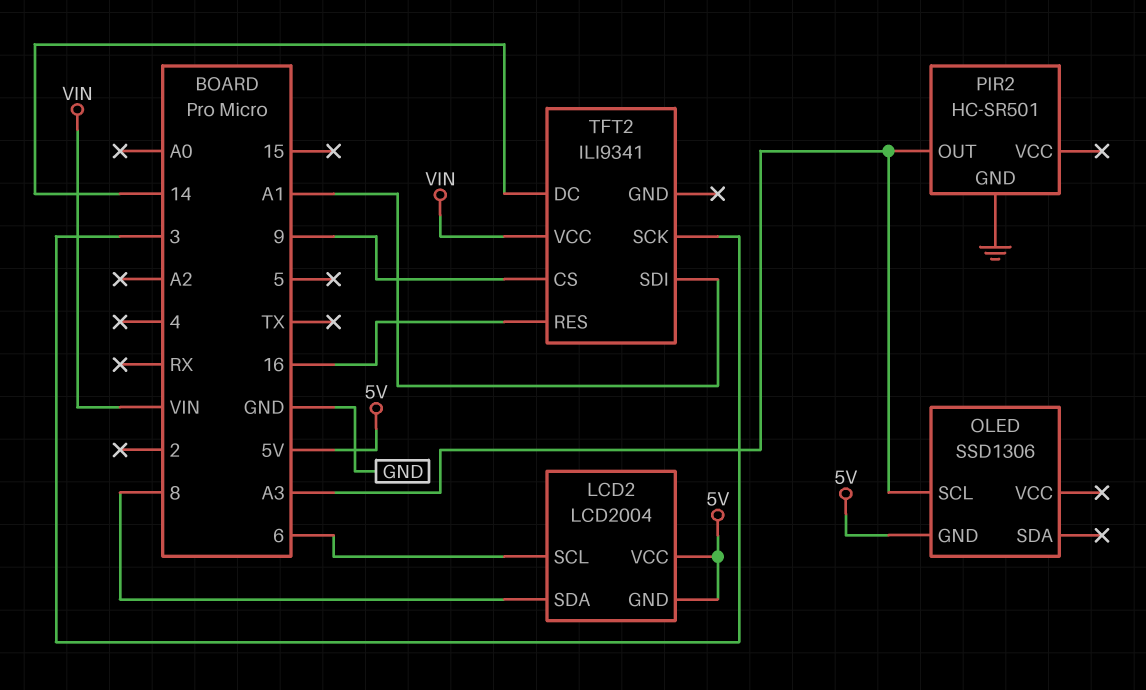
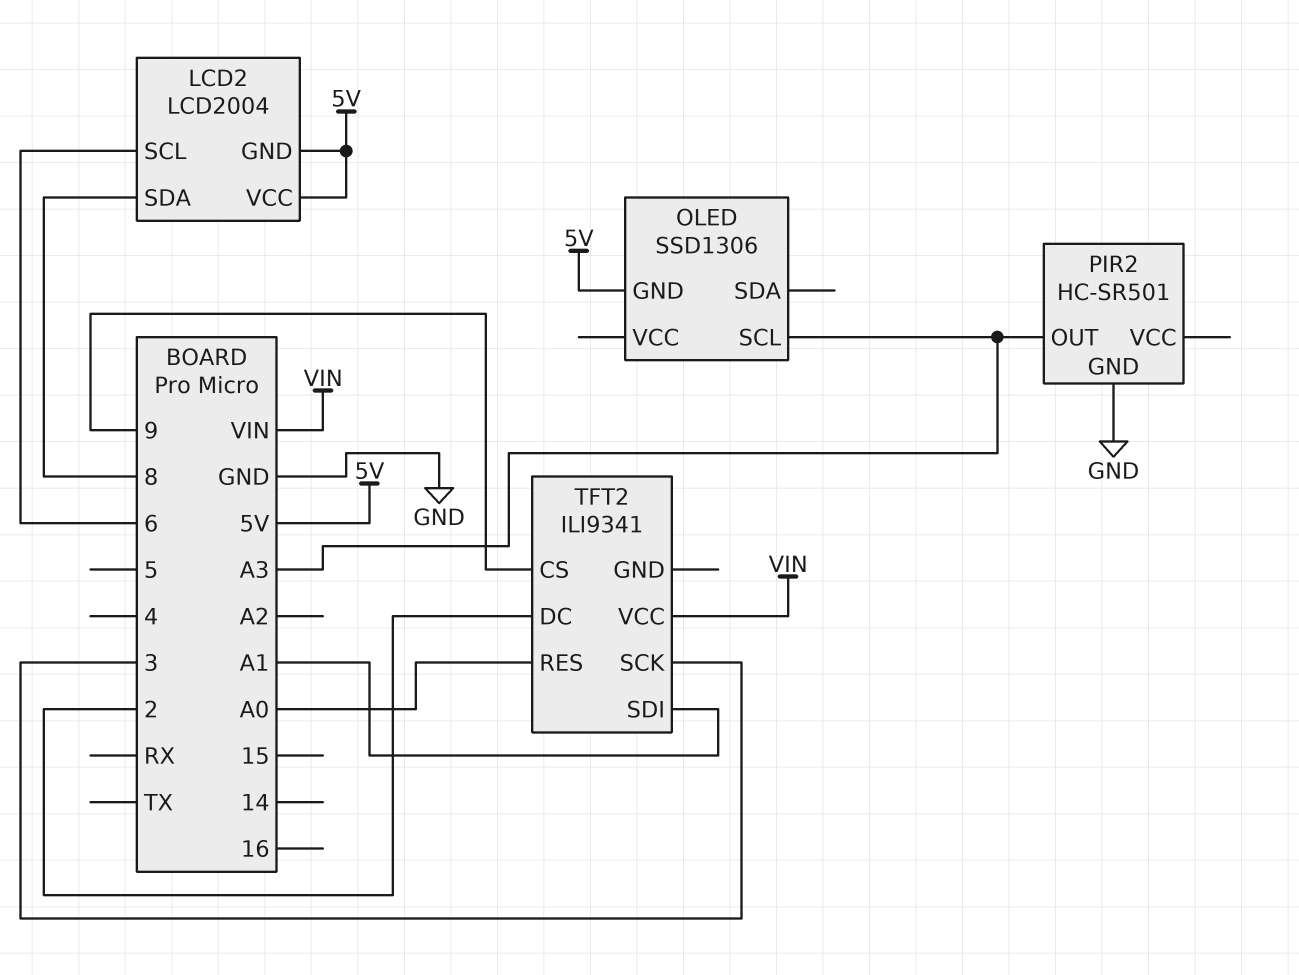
TFT2 pin DC: 14 -> 2
TFT2 pin RES: 16 -> A0

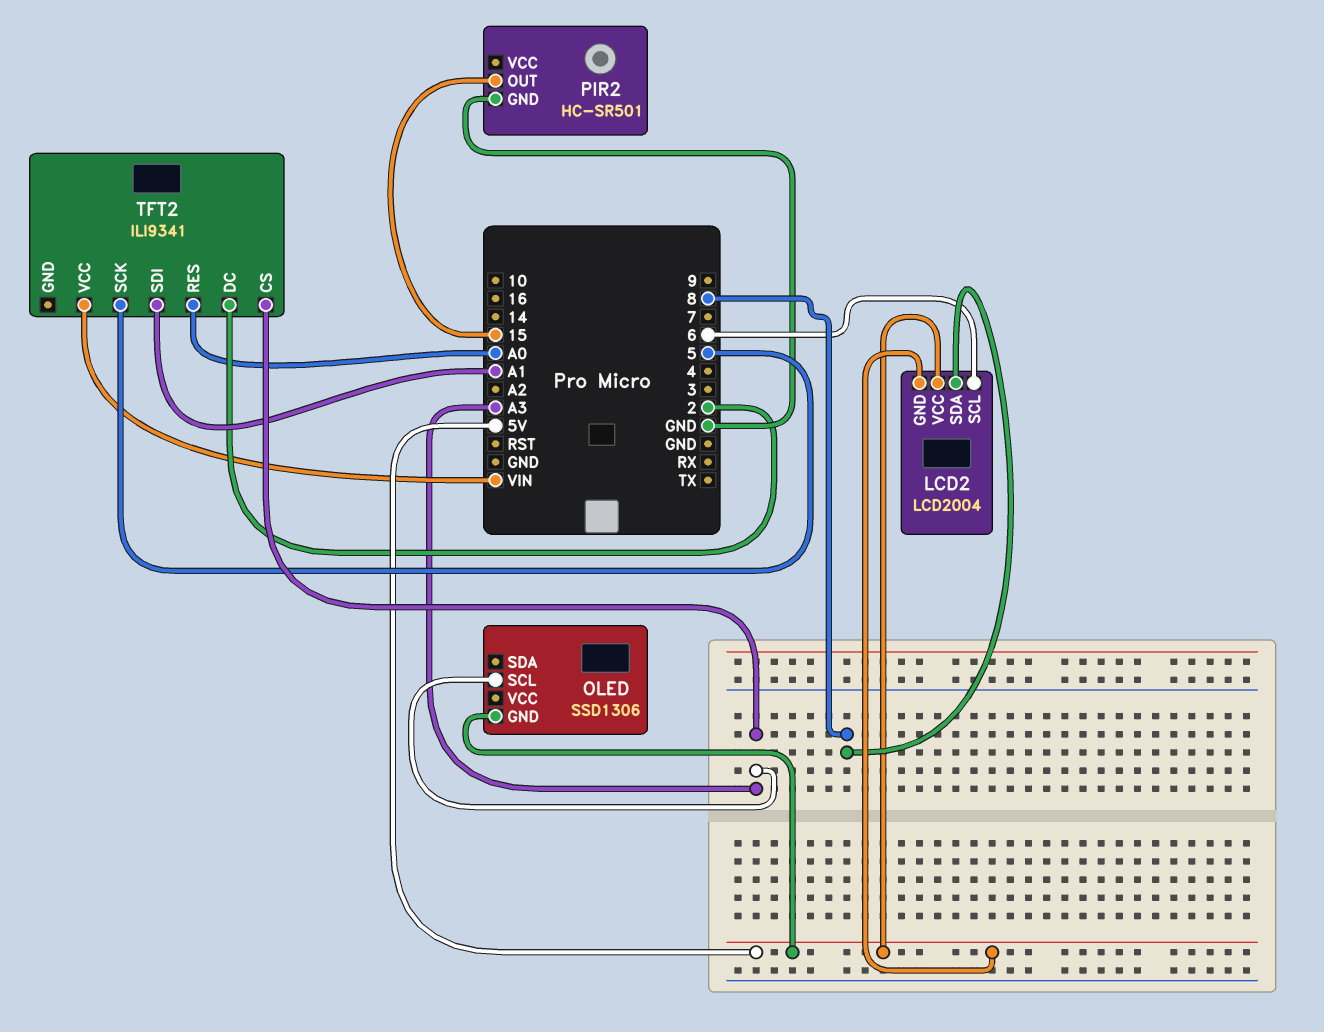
PIR2 pin OUT: A3 -> 15
TFT2 pin CS: 9 -> A3
TFT2 pin SCK: 3 -> 5

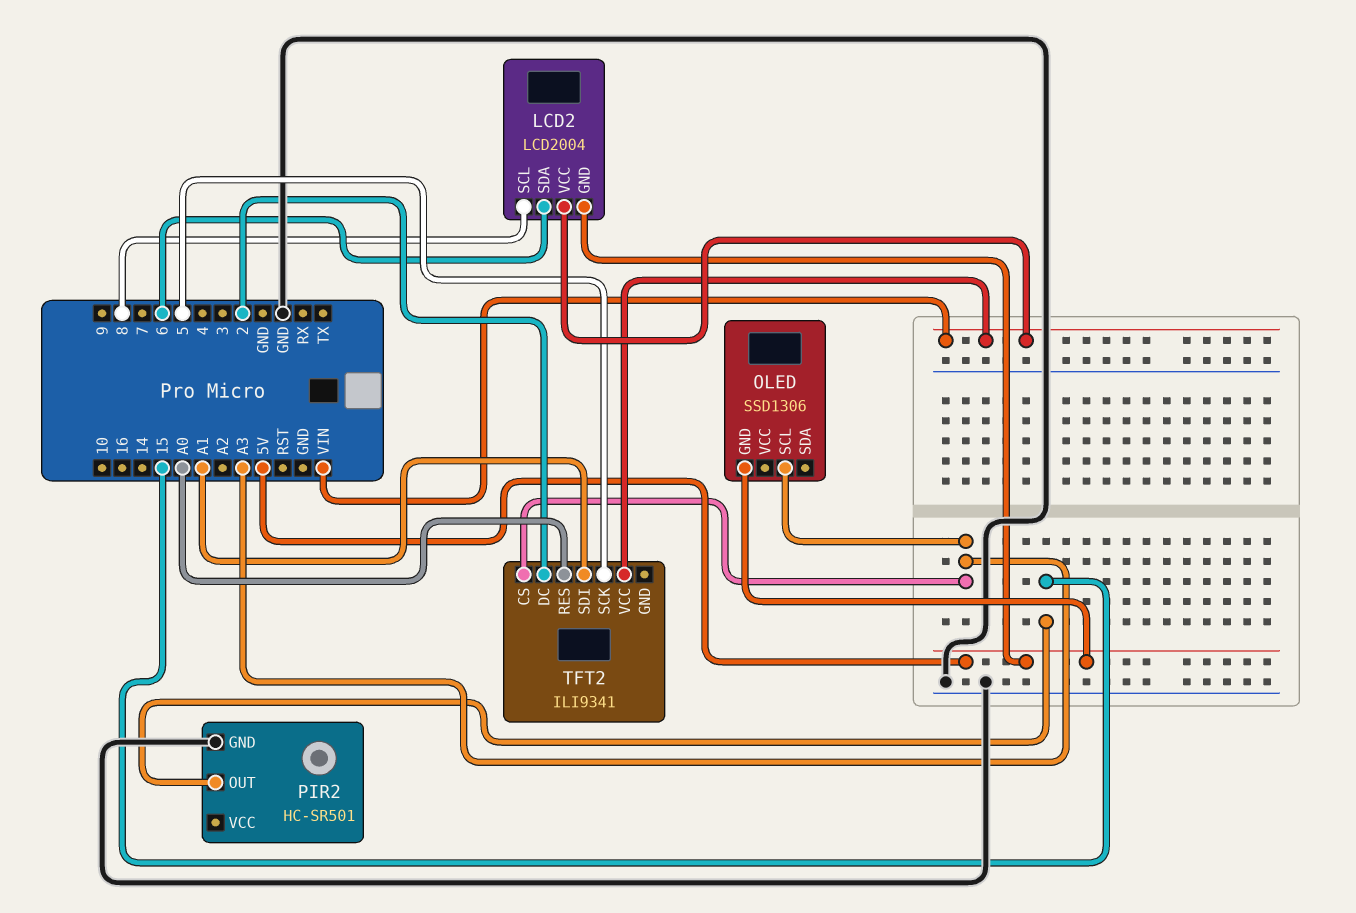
LCD2 pin SCL: 6 -> 8
LCD2 pin SDA: 8 -> 6
LCD2 pin VCC: 5V -> VIN

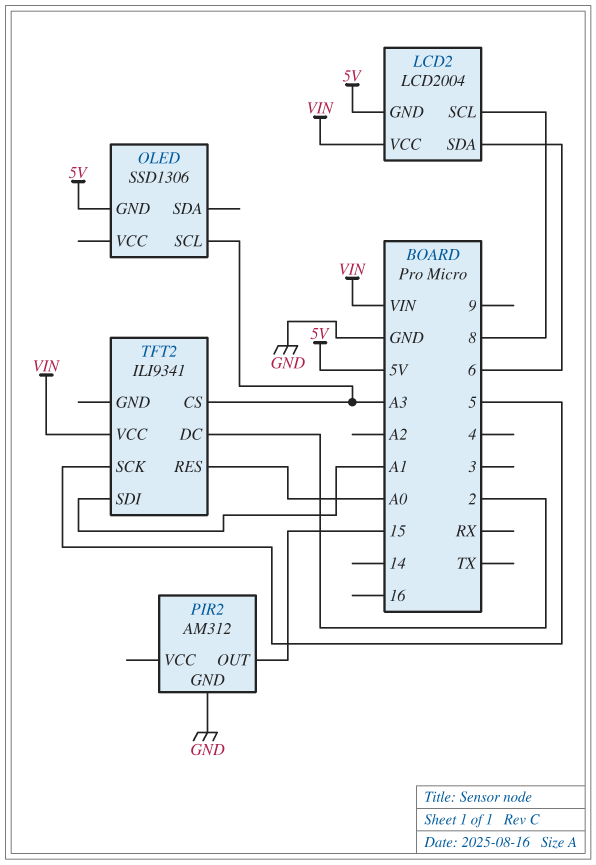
PIR2: HC-SR501 -> AM312

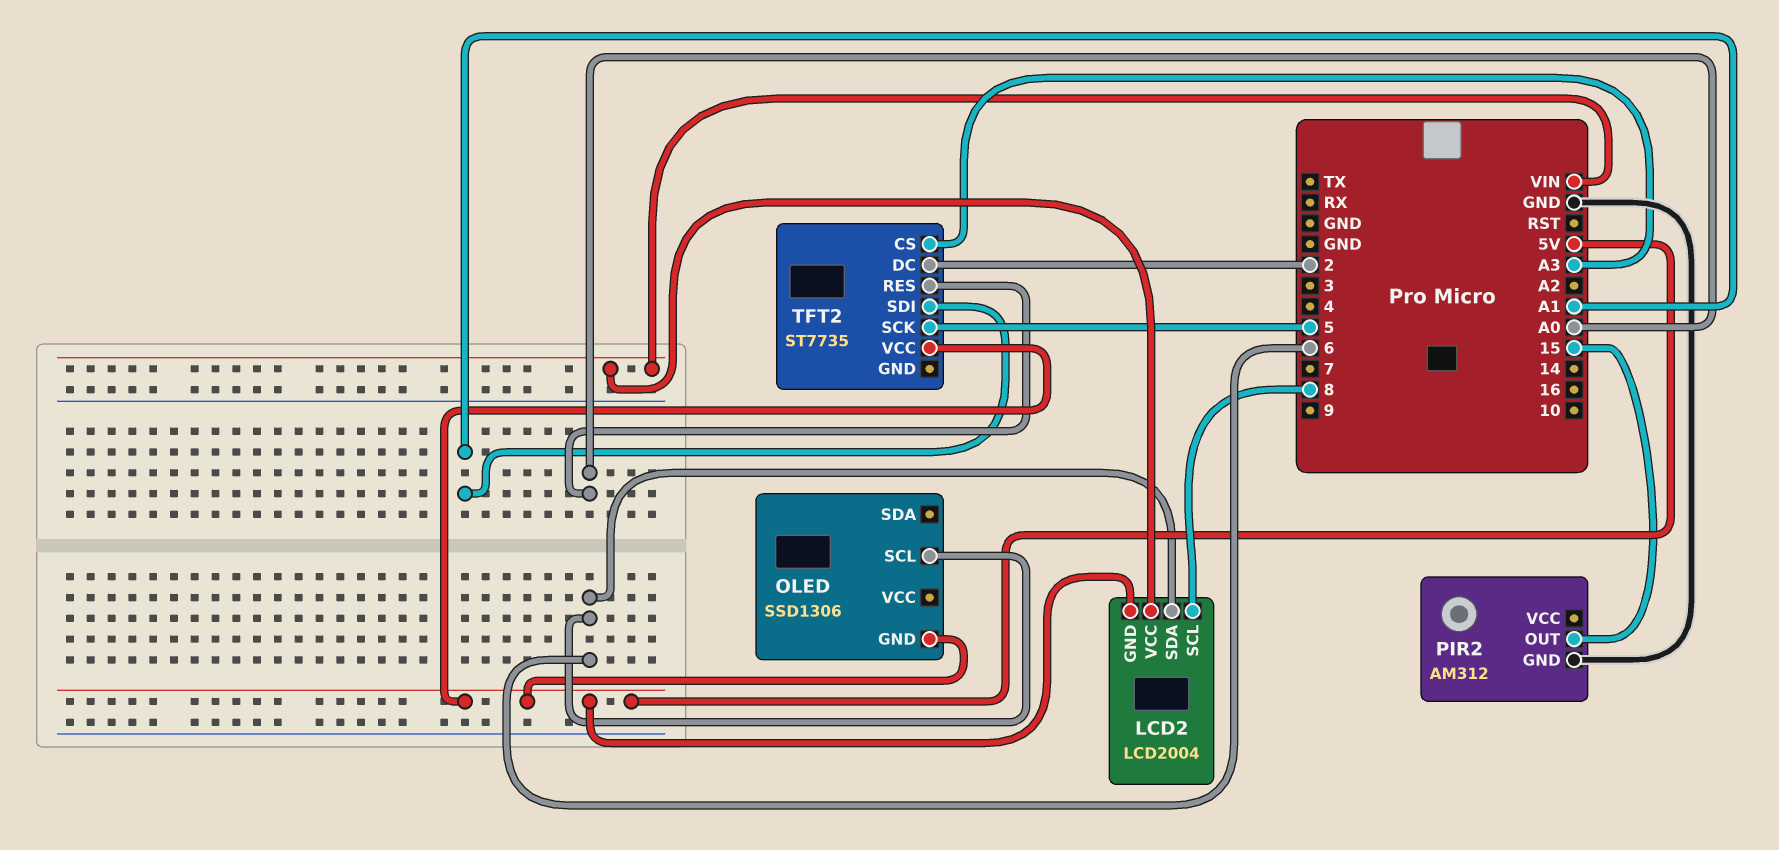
OLED pin SCL: A3 -> 6
TFT2: ILI9341 -> ST7735
TFT2 pin VCC: VIN -> 5V

